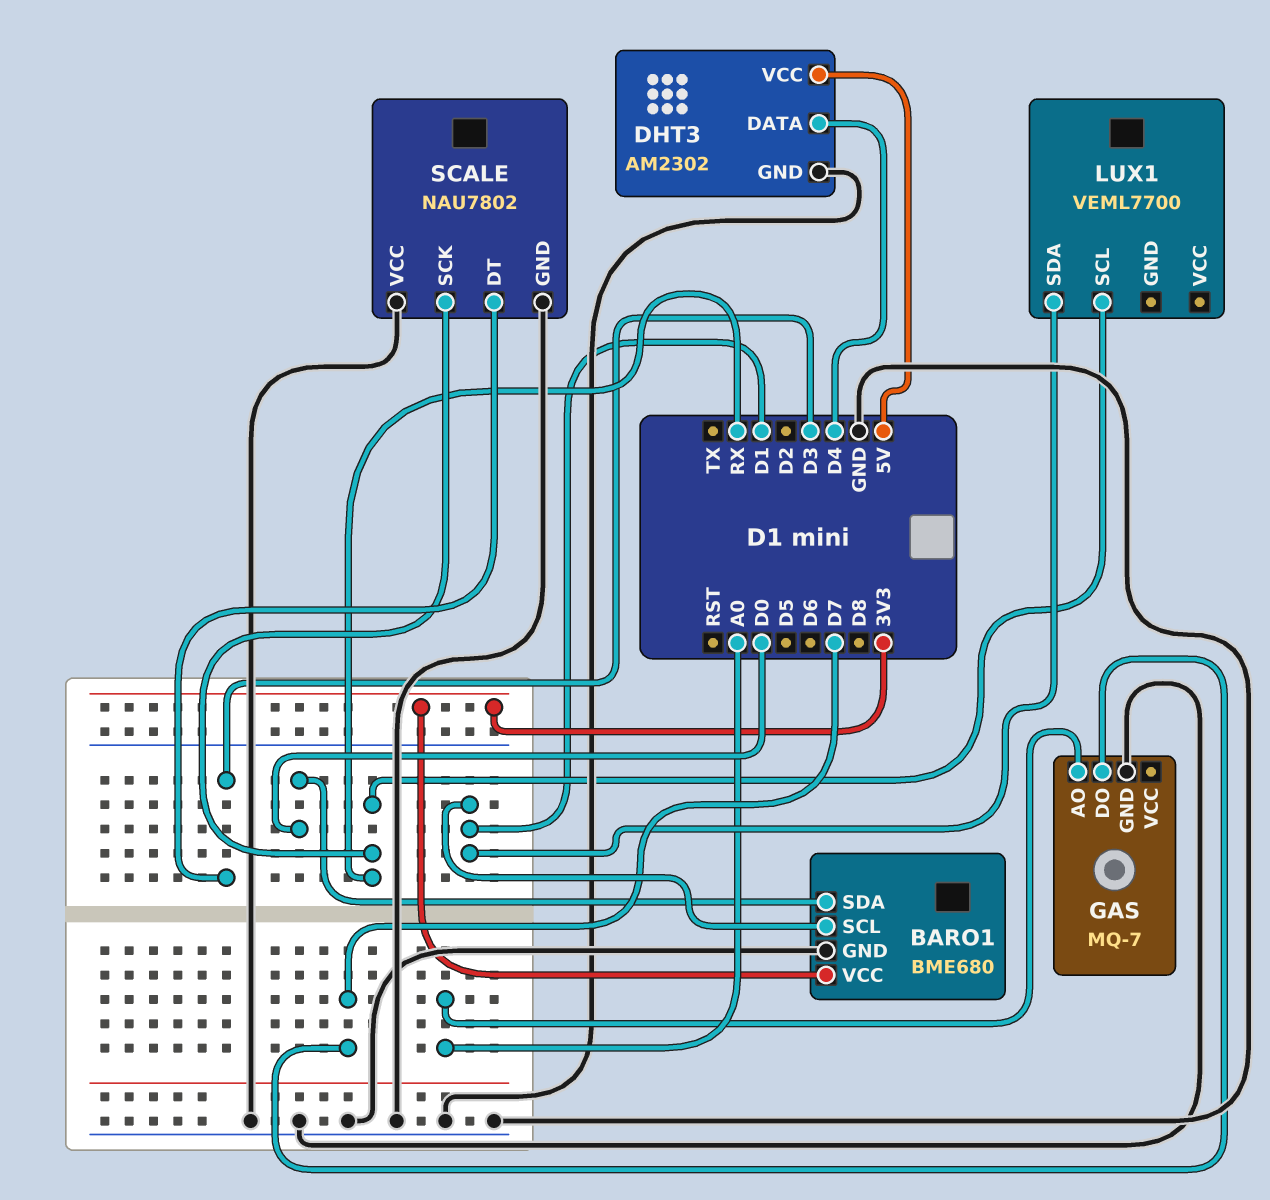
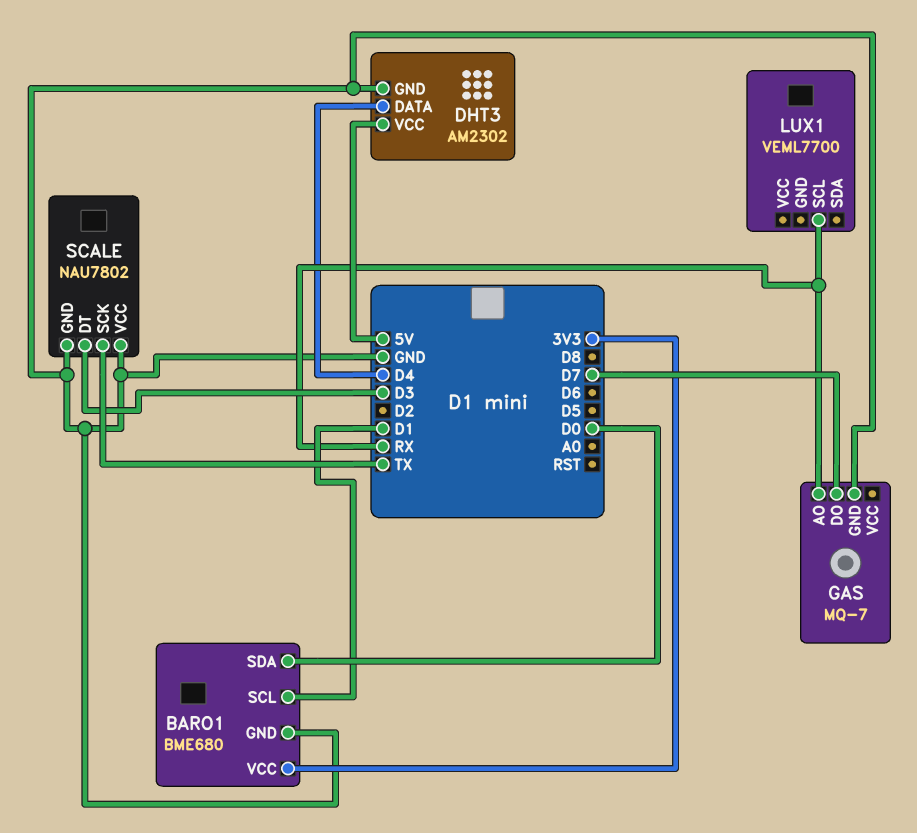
GAS pin AO: A0 -> RX
LUX1 pin SDA: D1 -> none
SCALE pin SCK: RX -> TX

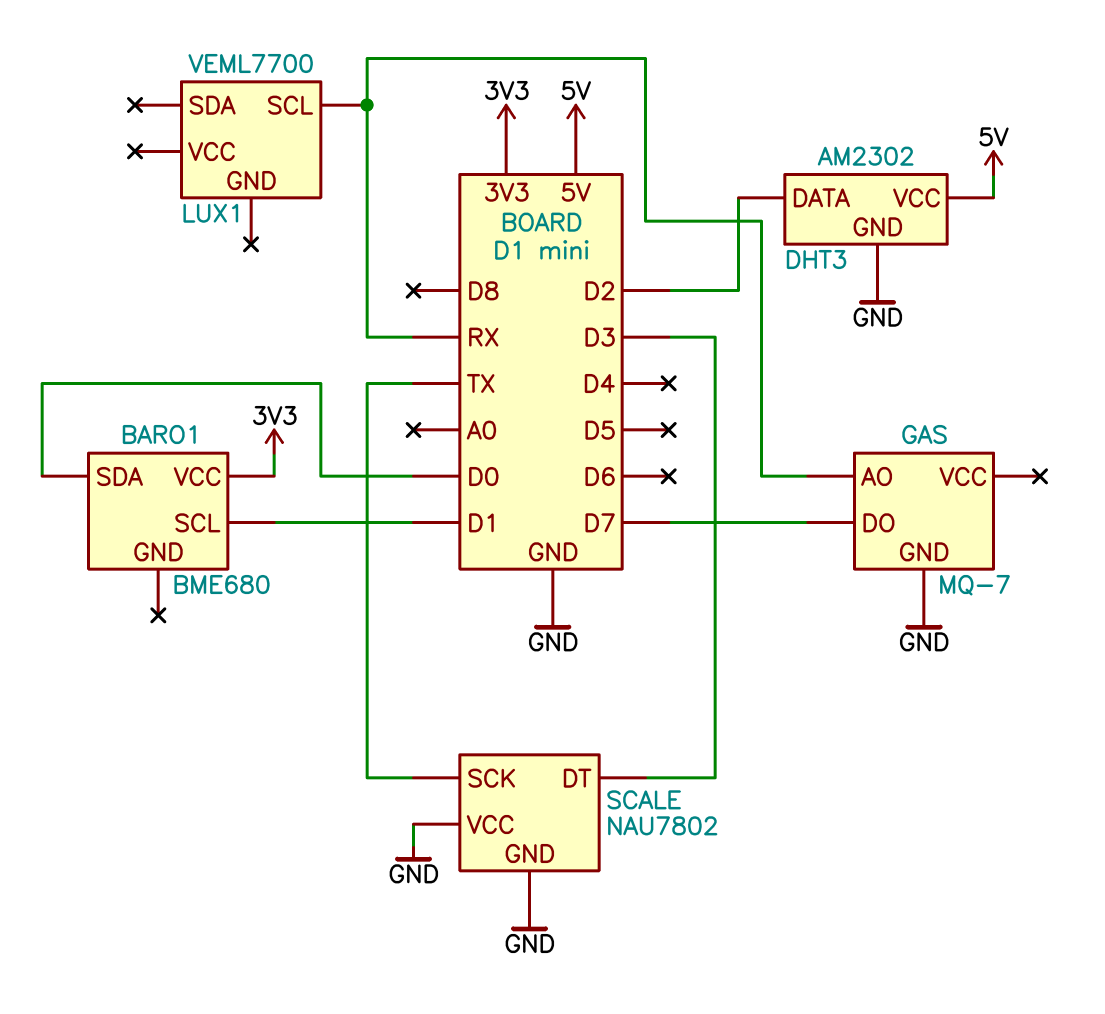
BARO1 pin GND: GND -> none
DHT3 pin DATA: D4 -> D2

